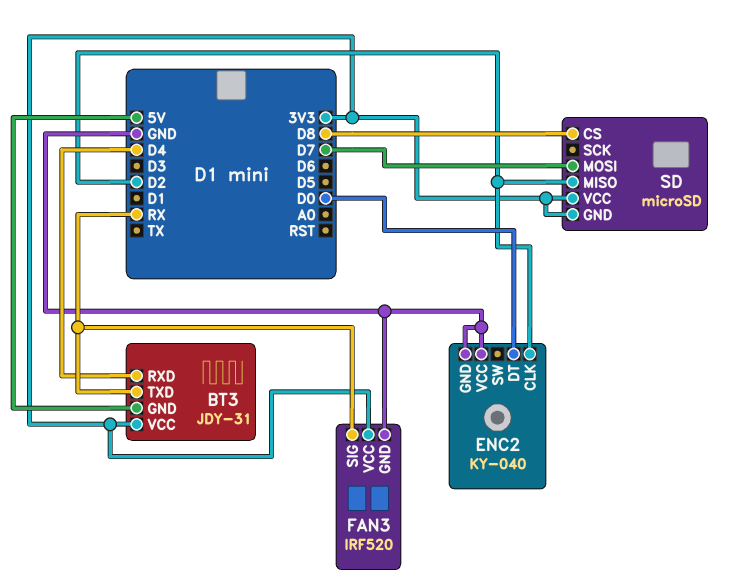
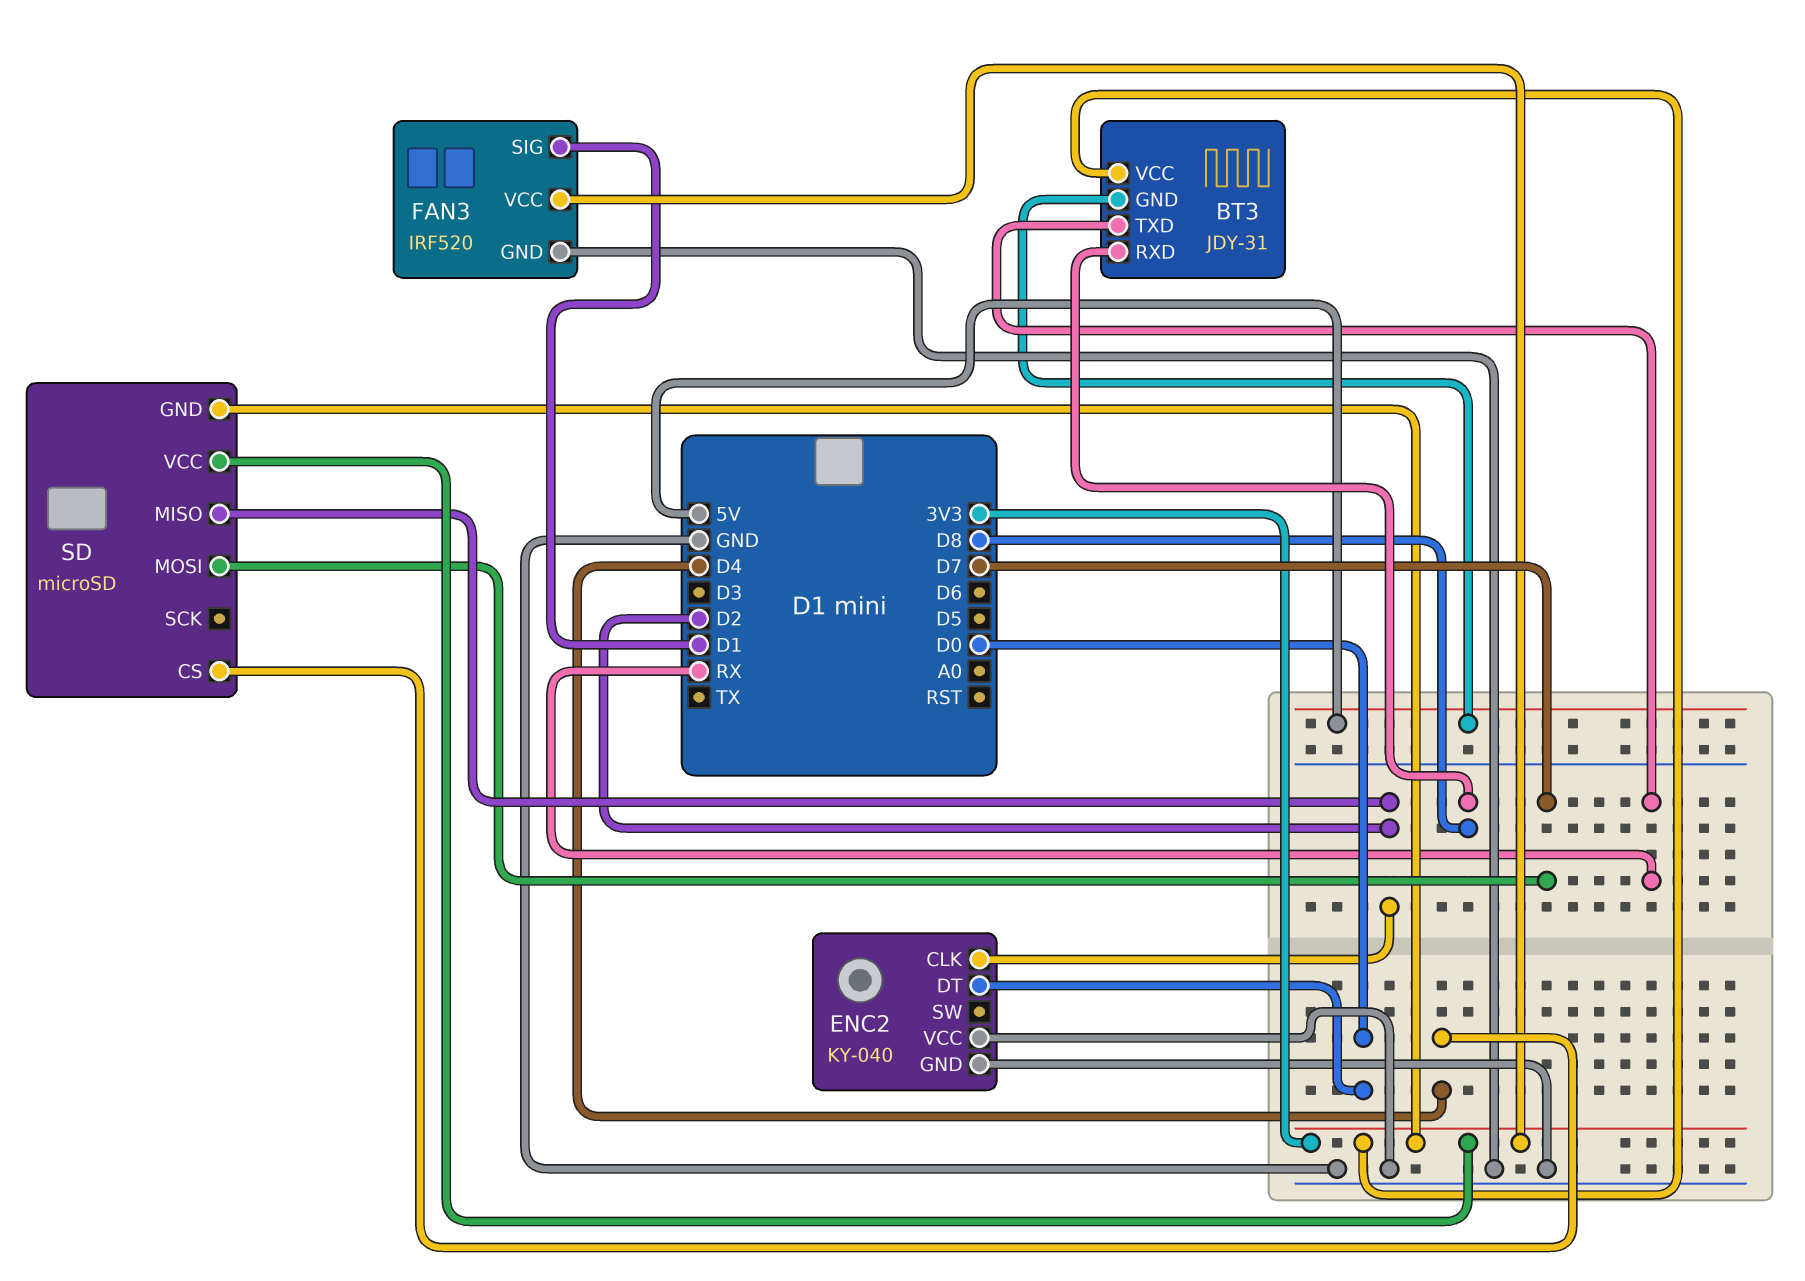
BT3 pin RXD: D4 -> D8
FAN3 pin SIG: RX -> D1
SD pin CS: D8 -> D4

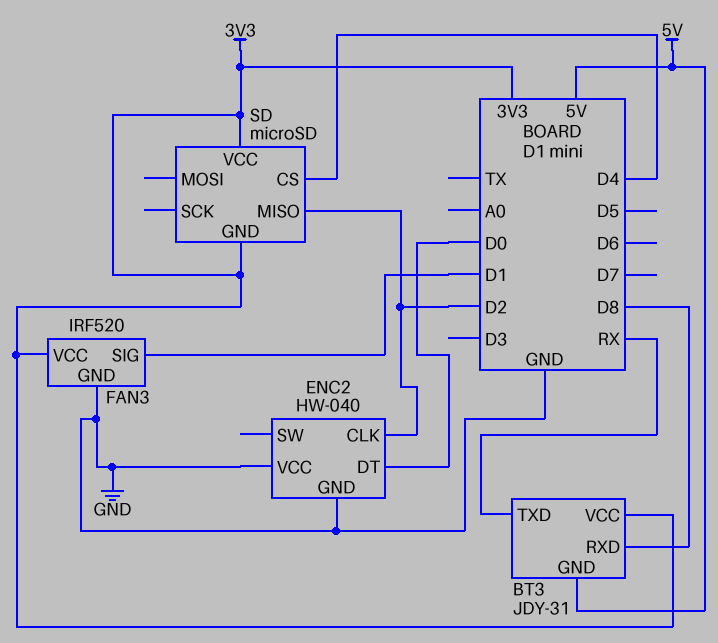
ENC2: KY-040 -> HW-040
SD pin MOSI: D7 -> none

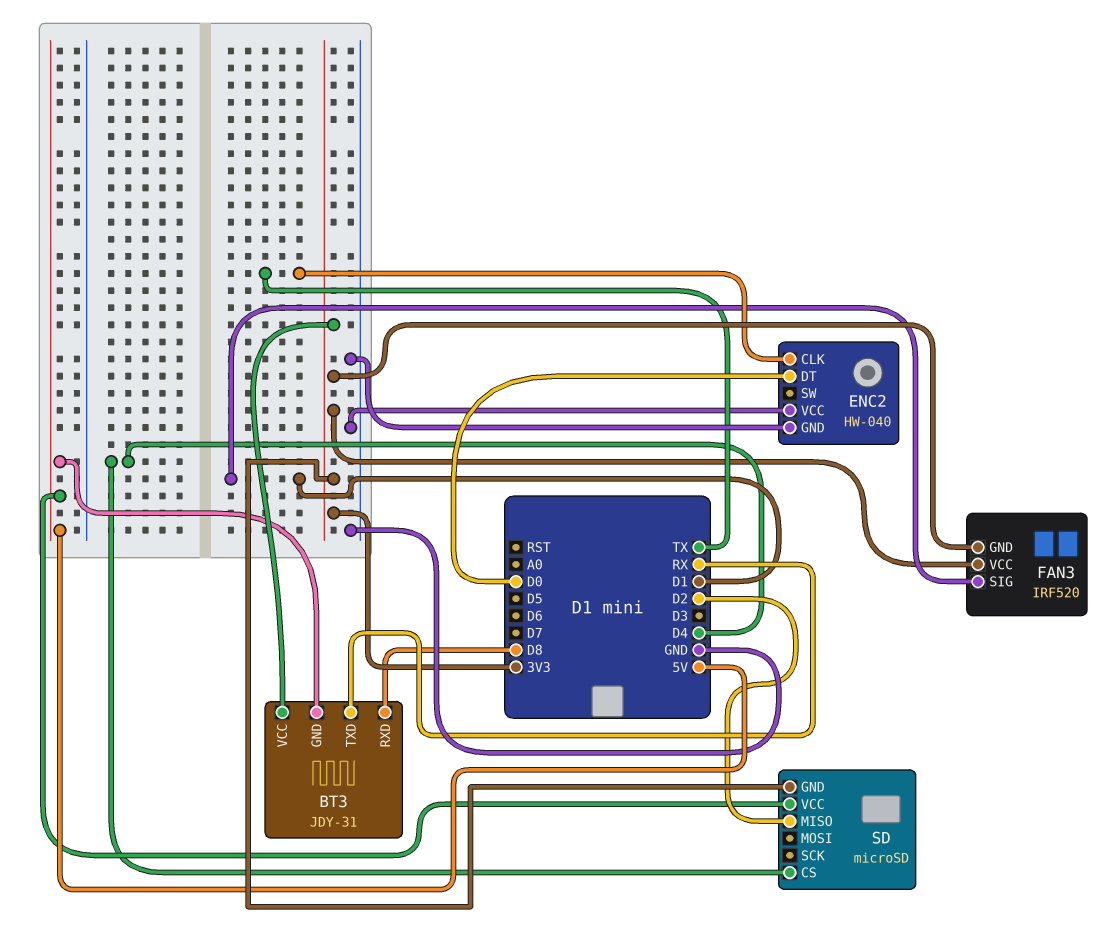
ENC2 pin CLK: D2 -> TX
FAN3 pin GND: GND -> 3V3
SD pin VCC: 3V3 -> 5V

